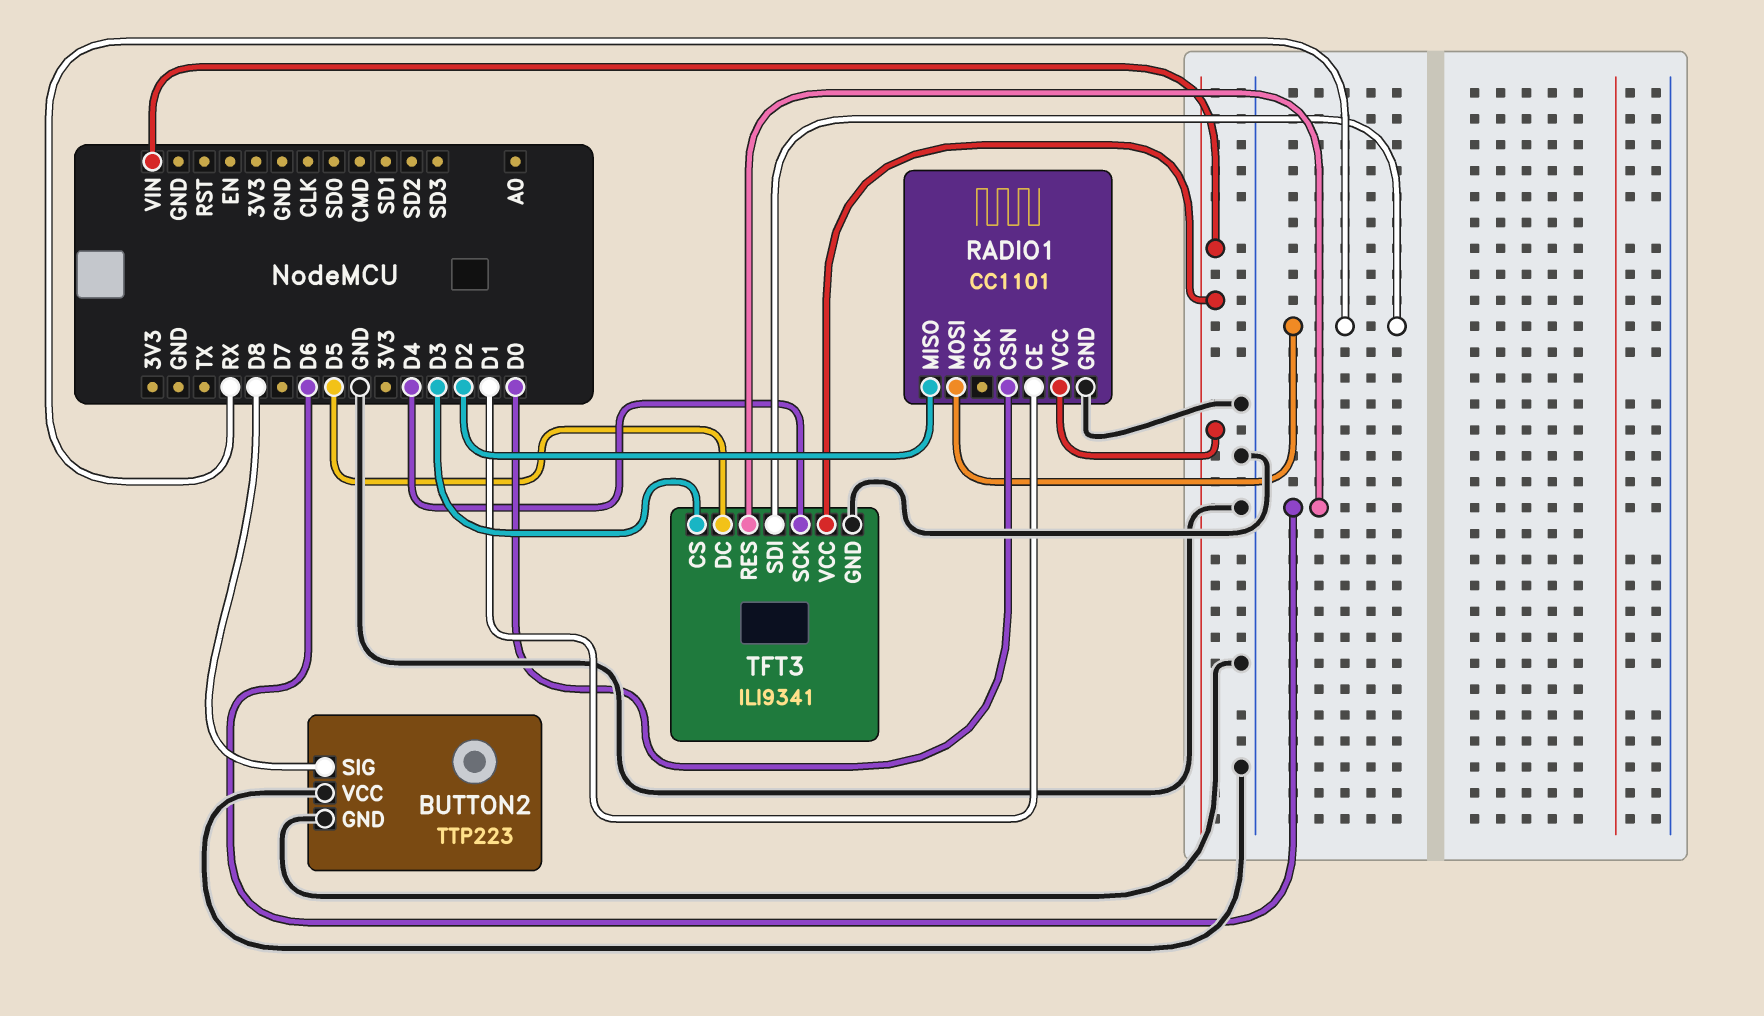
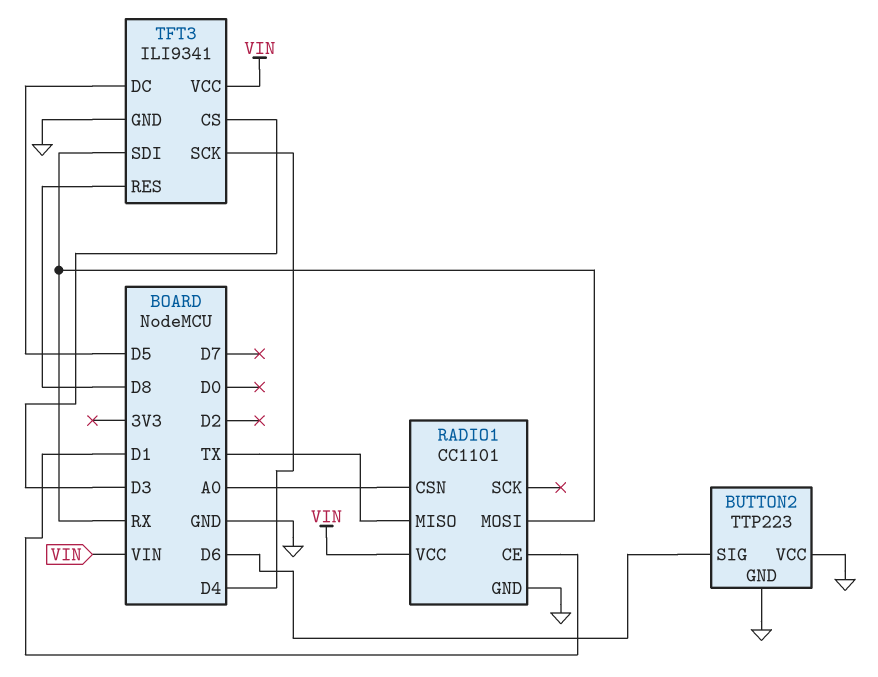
BUTTON2 pin SIG: D8 -> D6
RADIO1 pin CSN: D0 -> A0
RADIO1 pin MISO: D2 -> TX
TFT3 pin RES: D6 -> D8

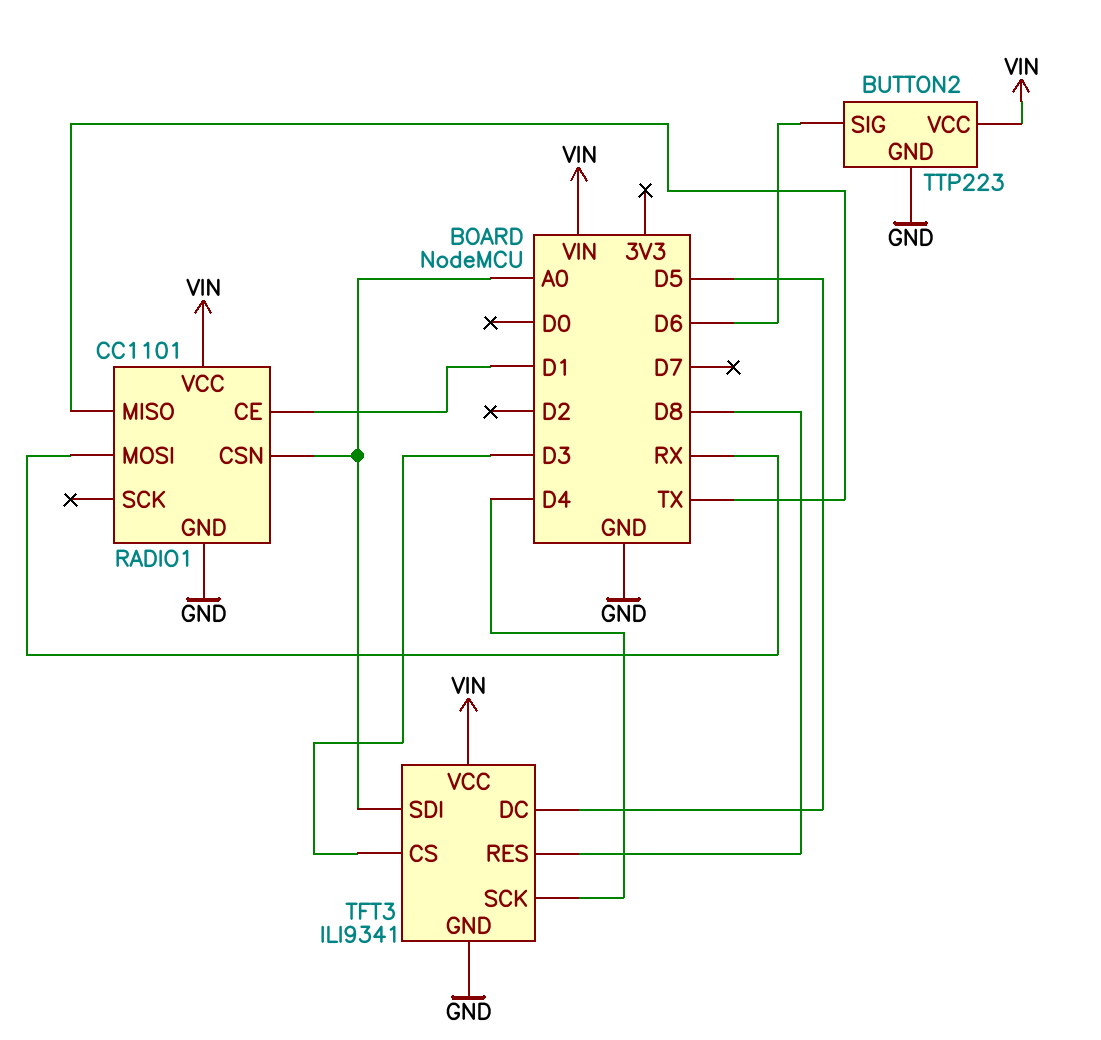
BUTTON2 pin VCC: GND -> VIN
TFT3 pin SDI: RX -> A0

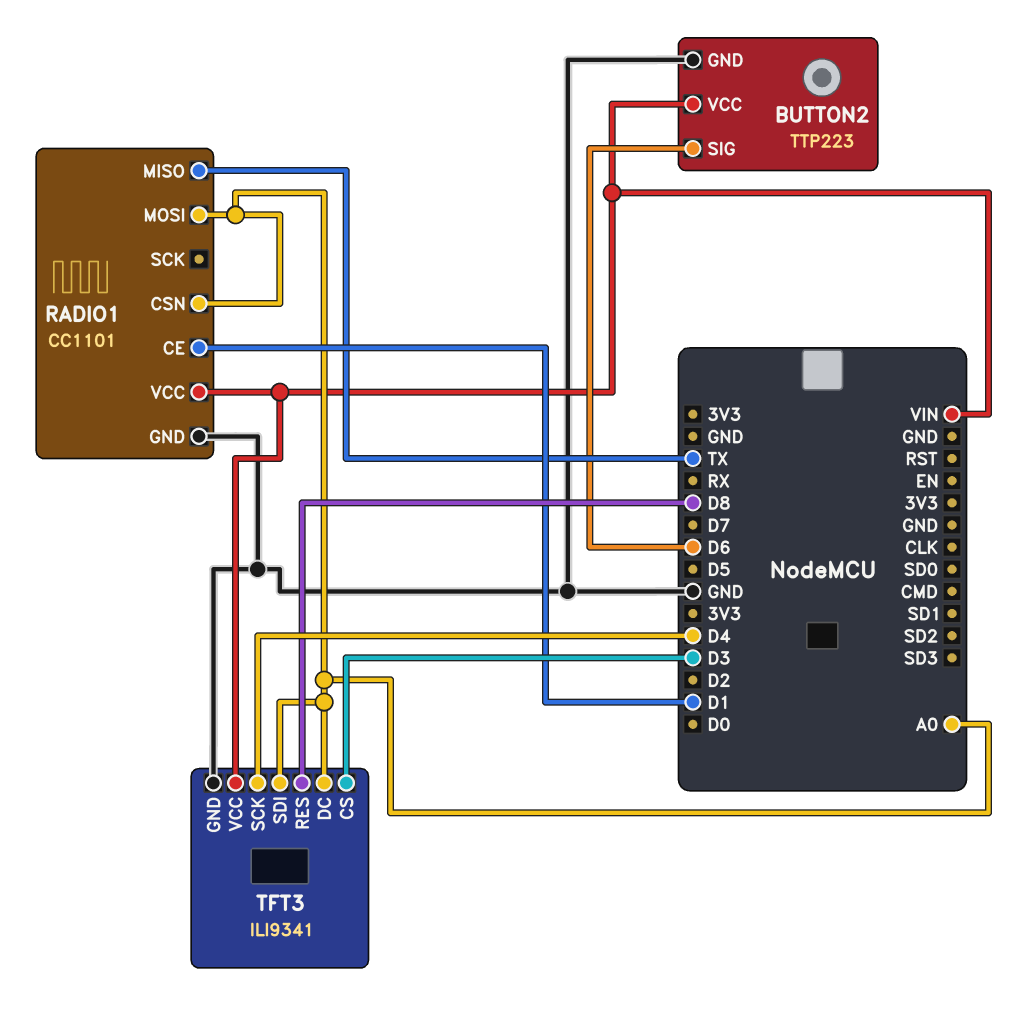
RADIO1 pin MOSI: RX -> A0
TFT3 pin DC: D5 -> A0

